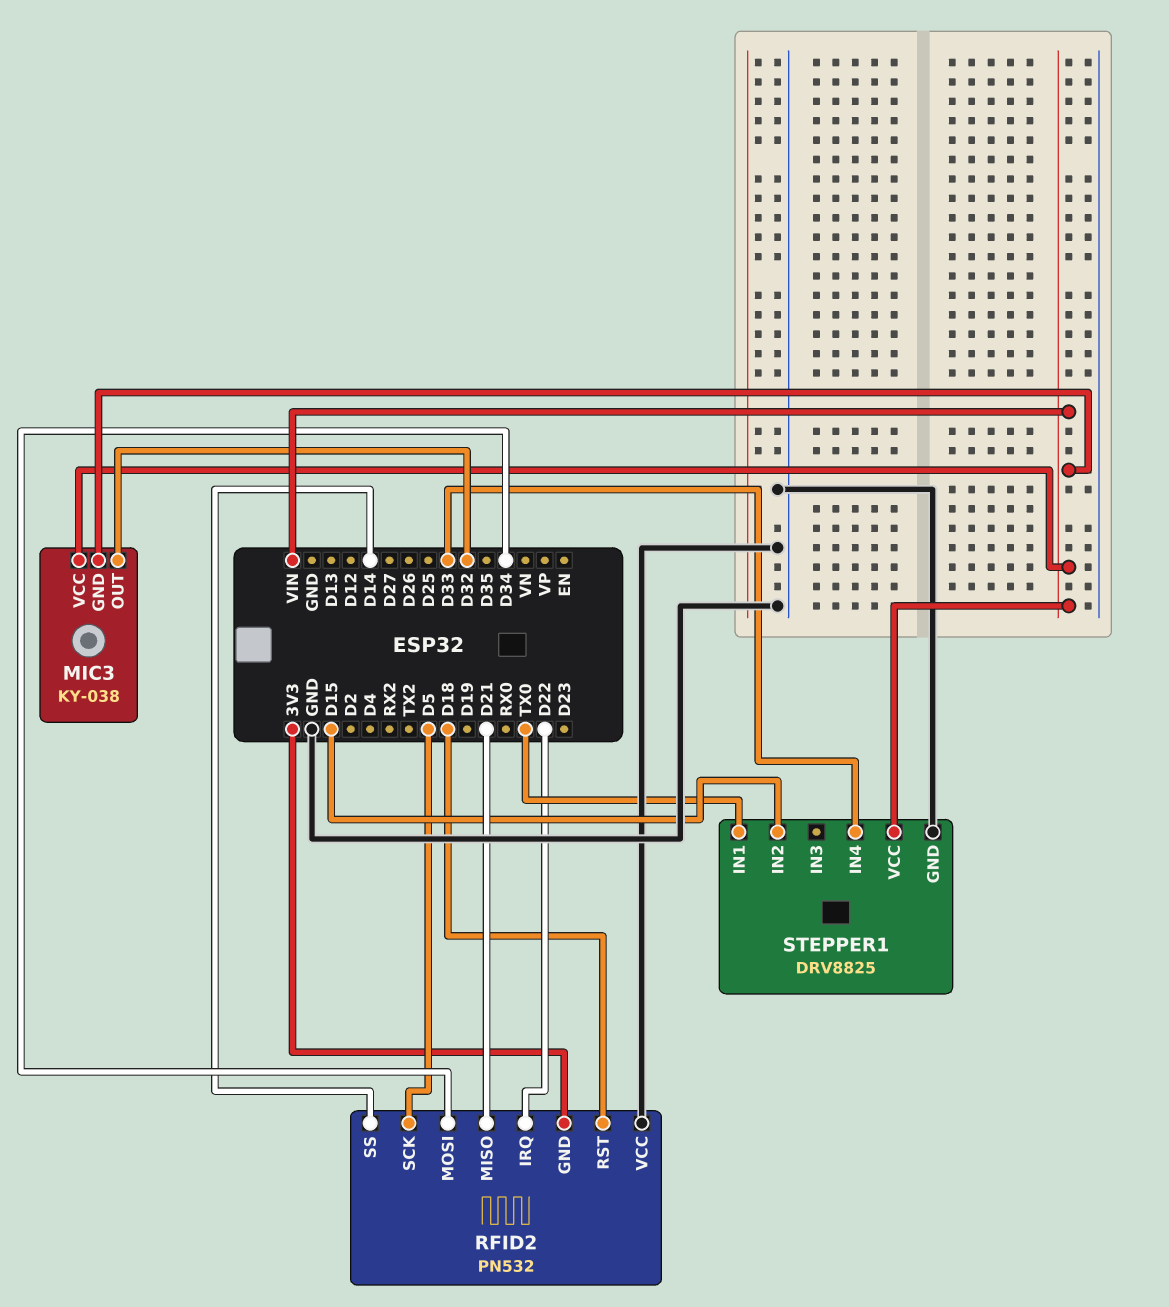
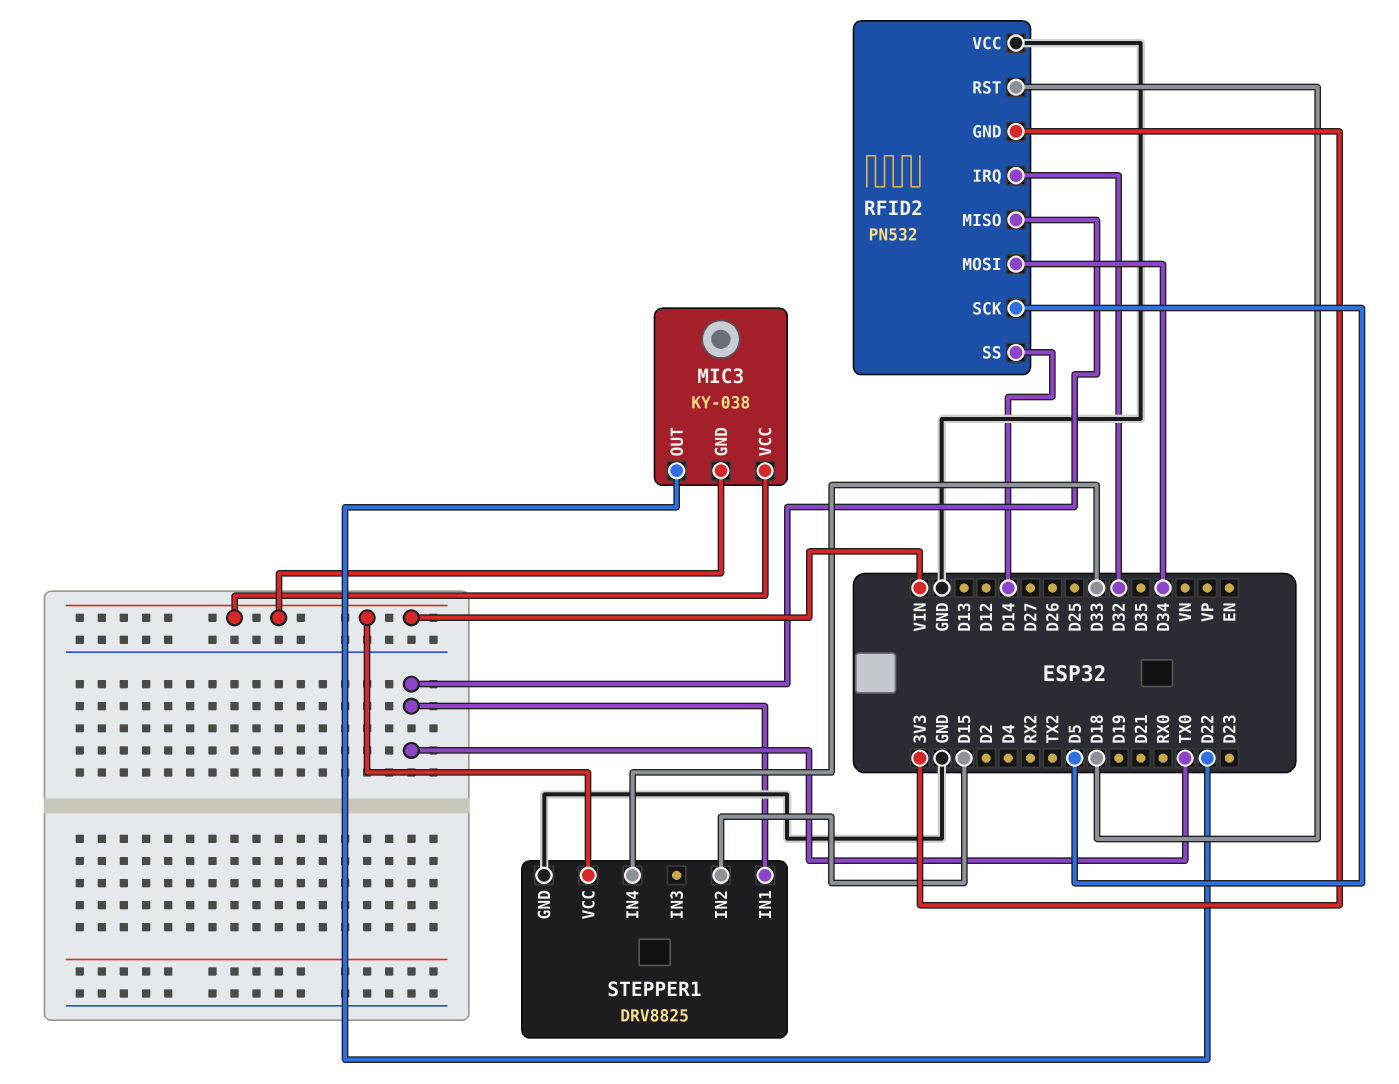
MIC3 pin OUT: D32 -> D22
RFID2 pin IRQ: D22 -> D32
RFID2 pin MISO: D21 -> TX0

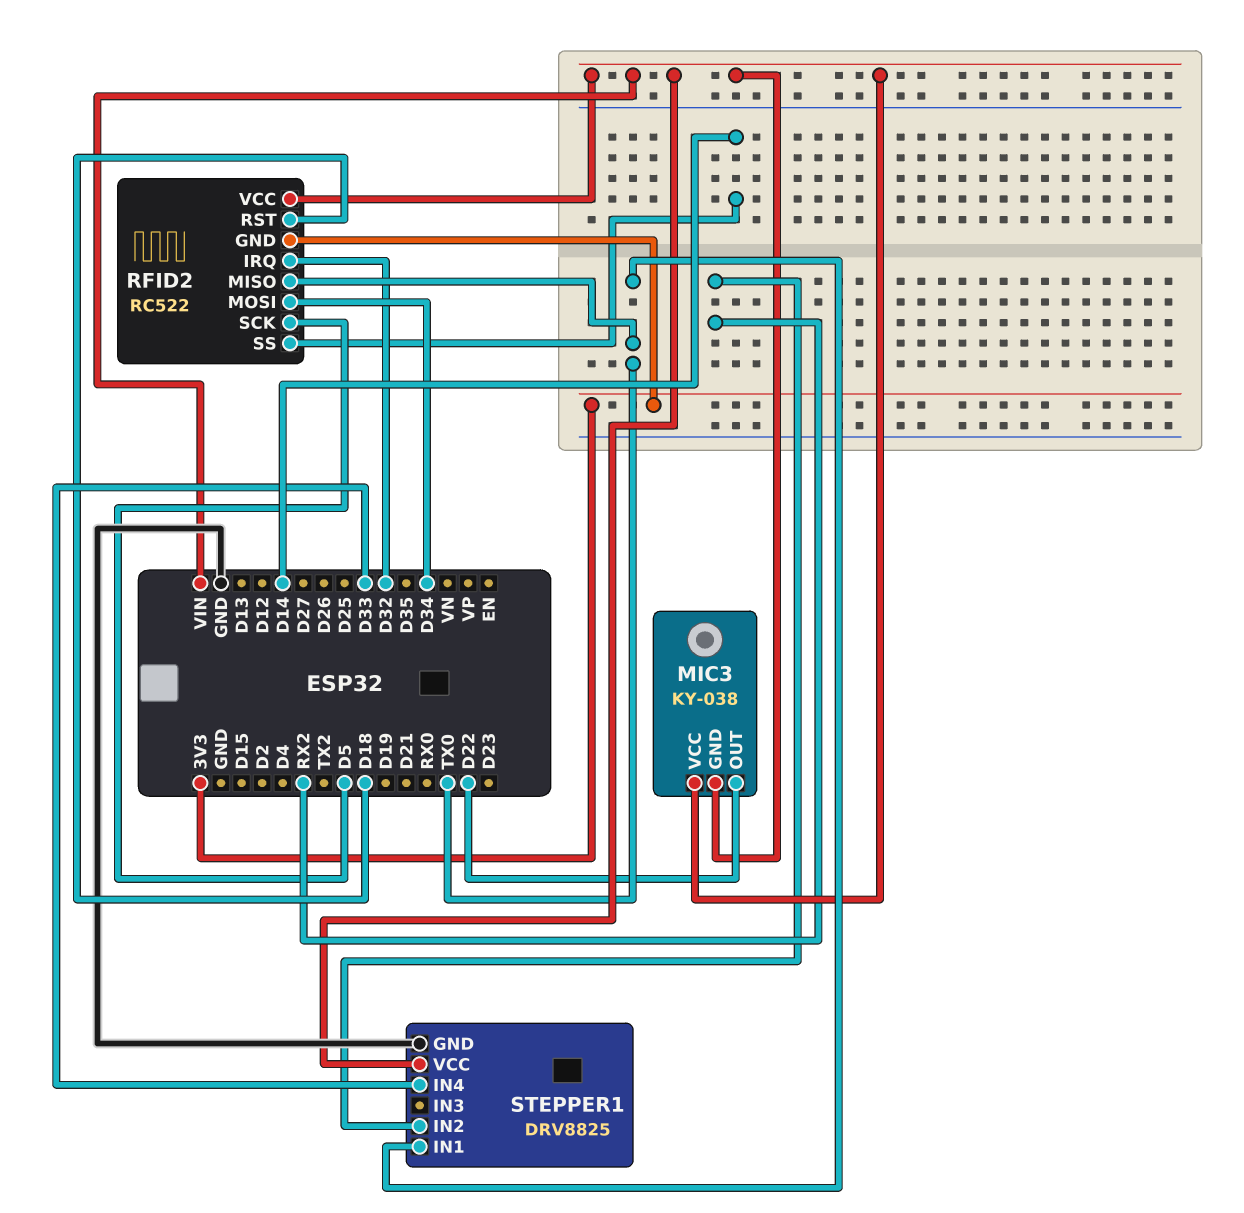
RFID2: PN532 -> RC522
RFID2 pin VCC: GND -> VIN
STEPPER1 pin IN2: D15 -> RX2

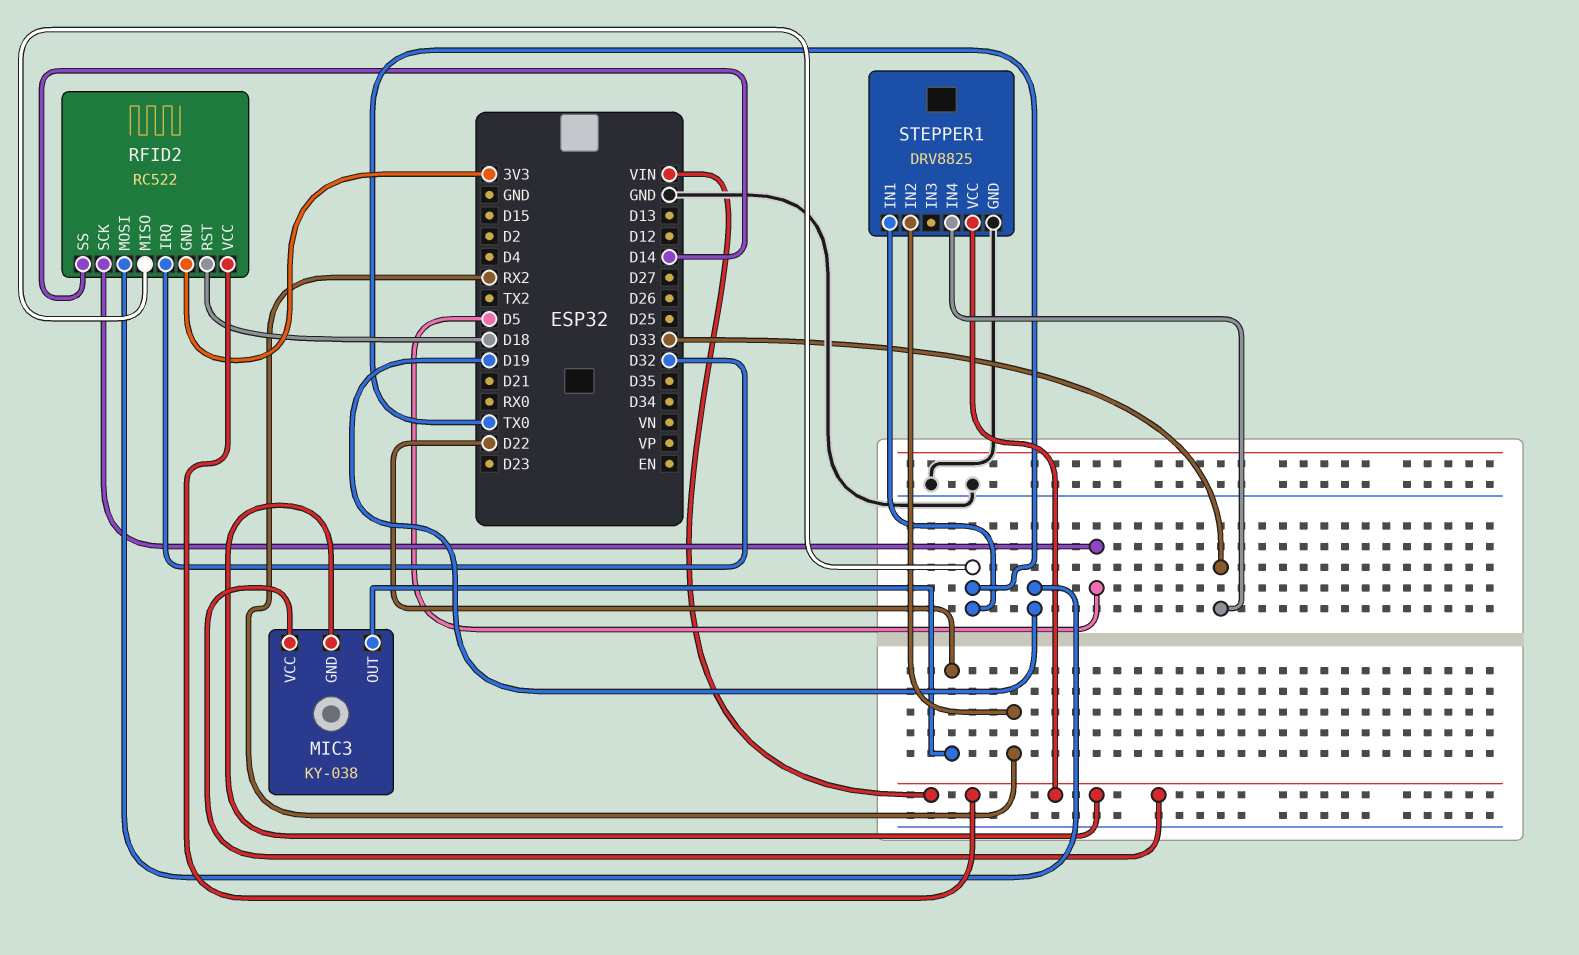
RFID2 pin MOSI: D34 -> D19

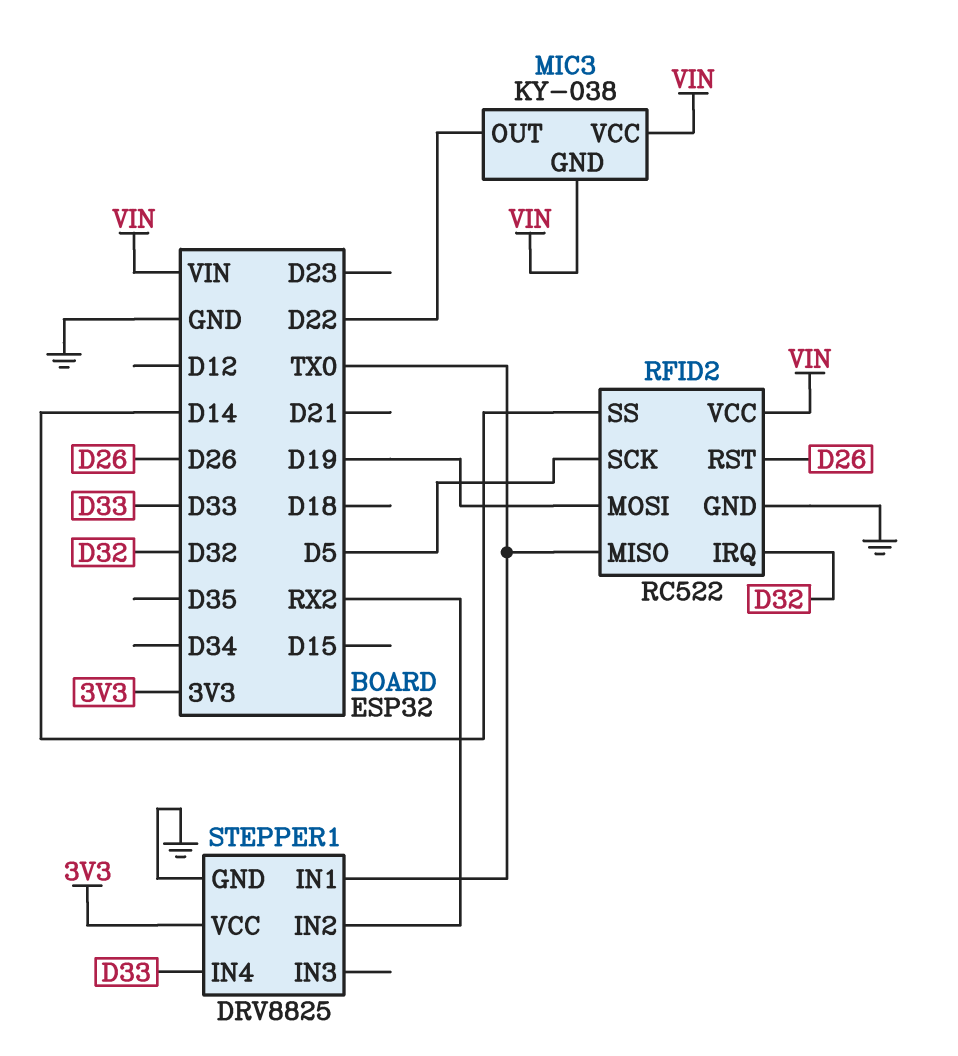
RFID2 pin GND: 3V3 -> GND
RFID2 pin RST: D18 -> D26
STEPPER1 pin VCC: VIN -> 3V3

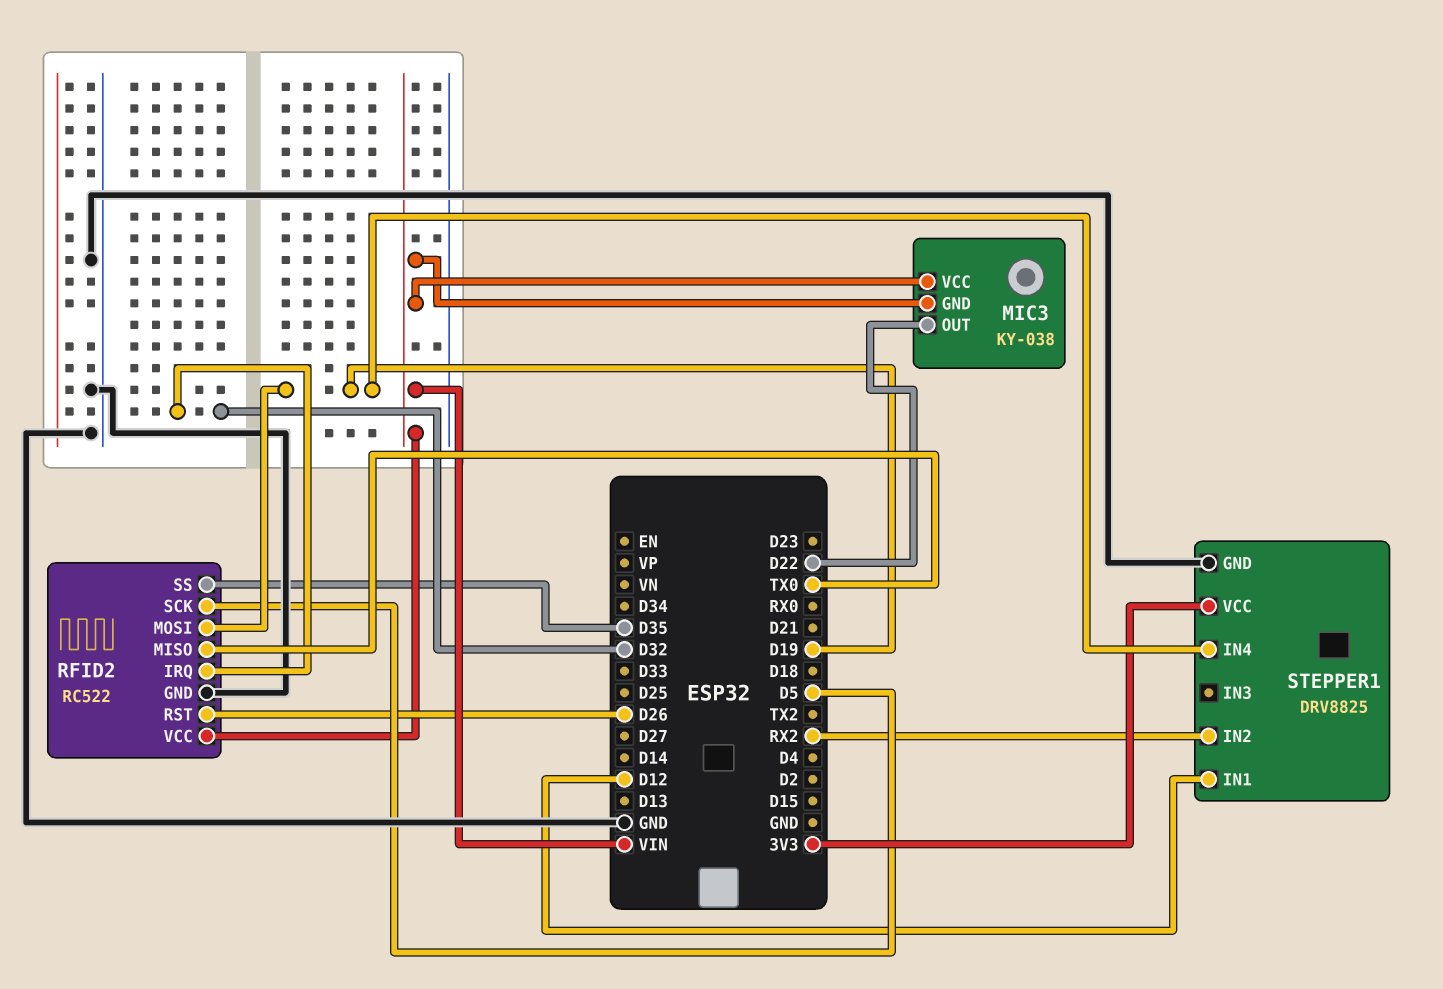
RFID2 pin SS: D14 -> D35
STEPPER1 pin IN1: TX0 -> D12
STEPPER1 pin IN4: D33 -> D19

